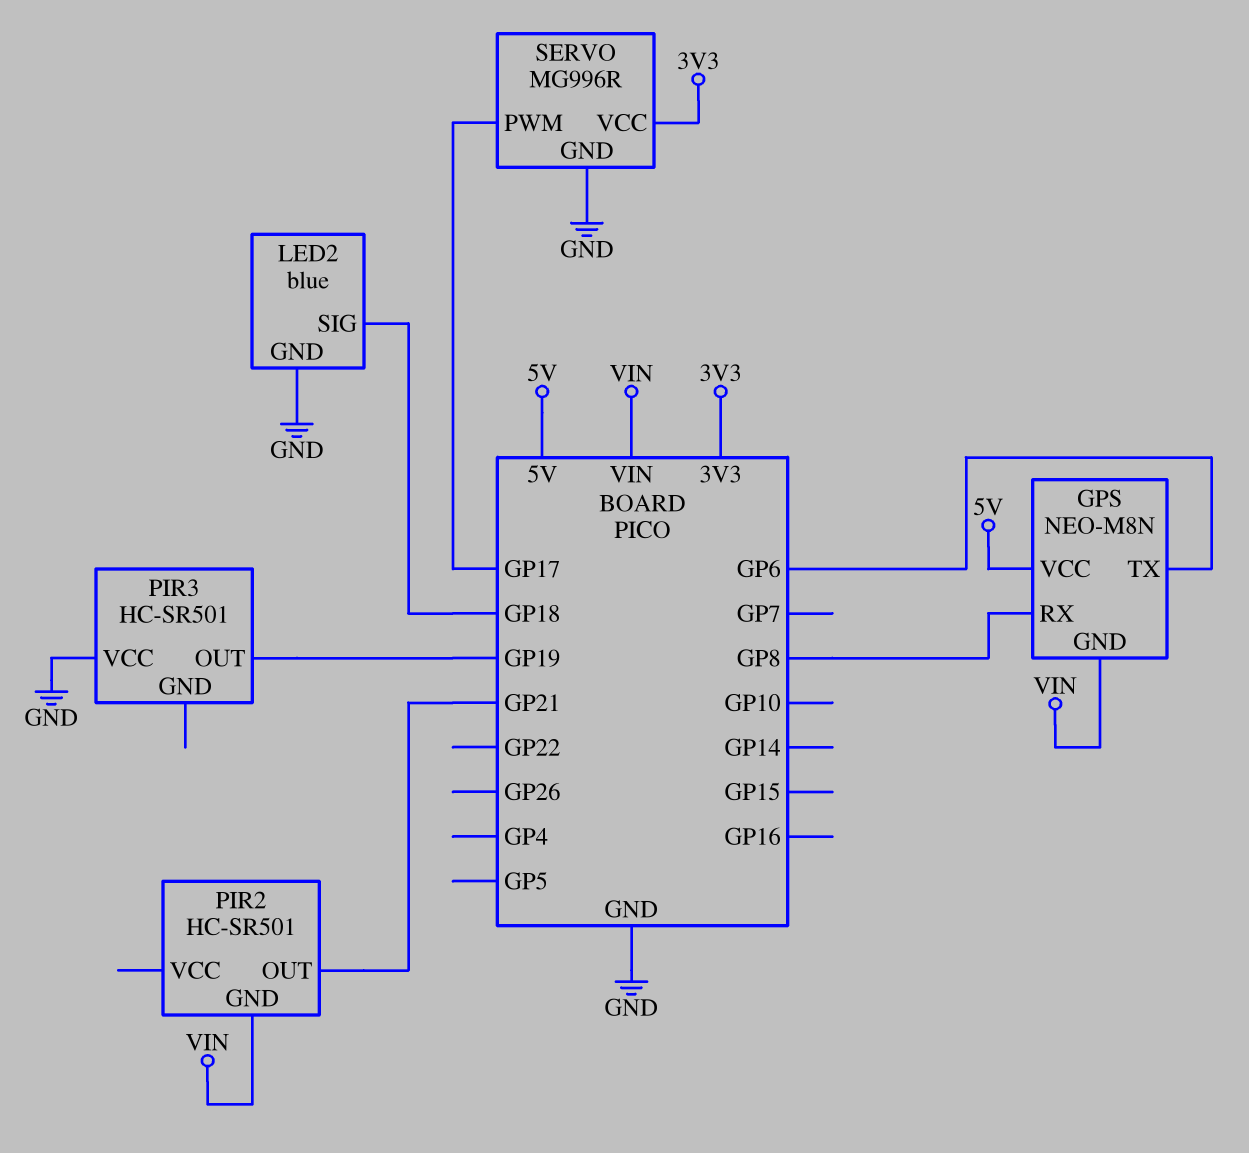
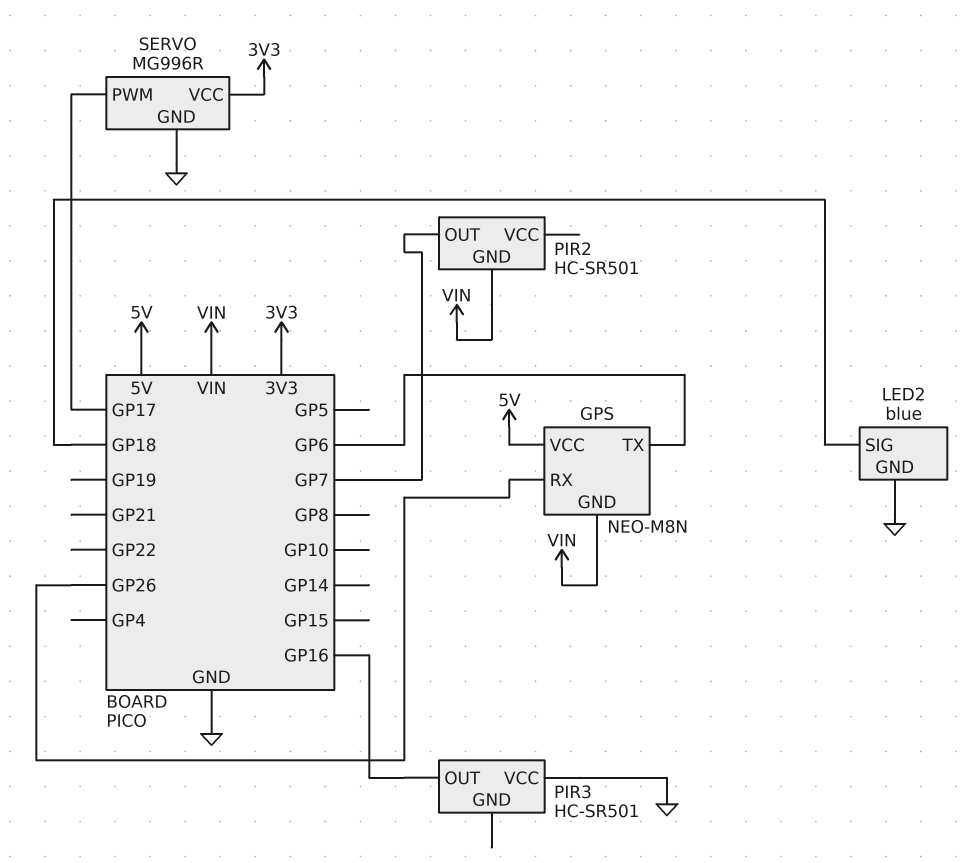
GPS pin RX: GP8 -> GP26
PIR2 pin OUT: GP21 -> GP7
PIR3 pin OUT: GP19 -> GP16

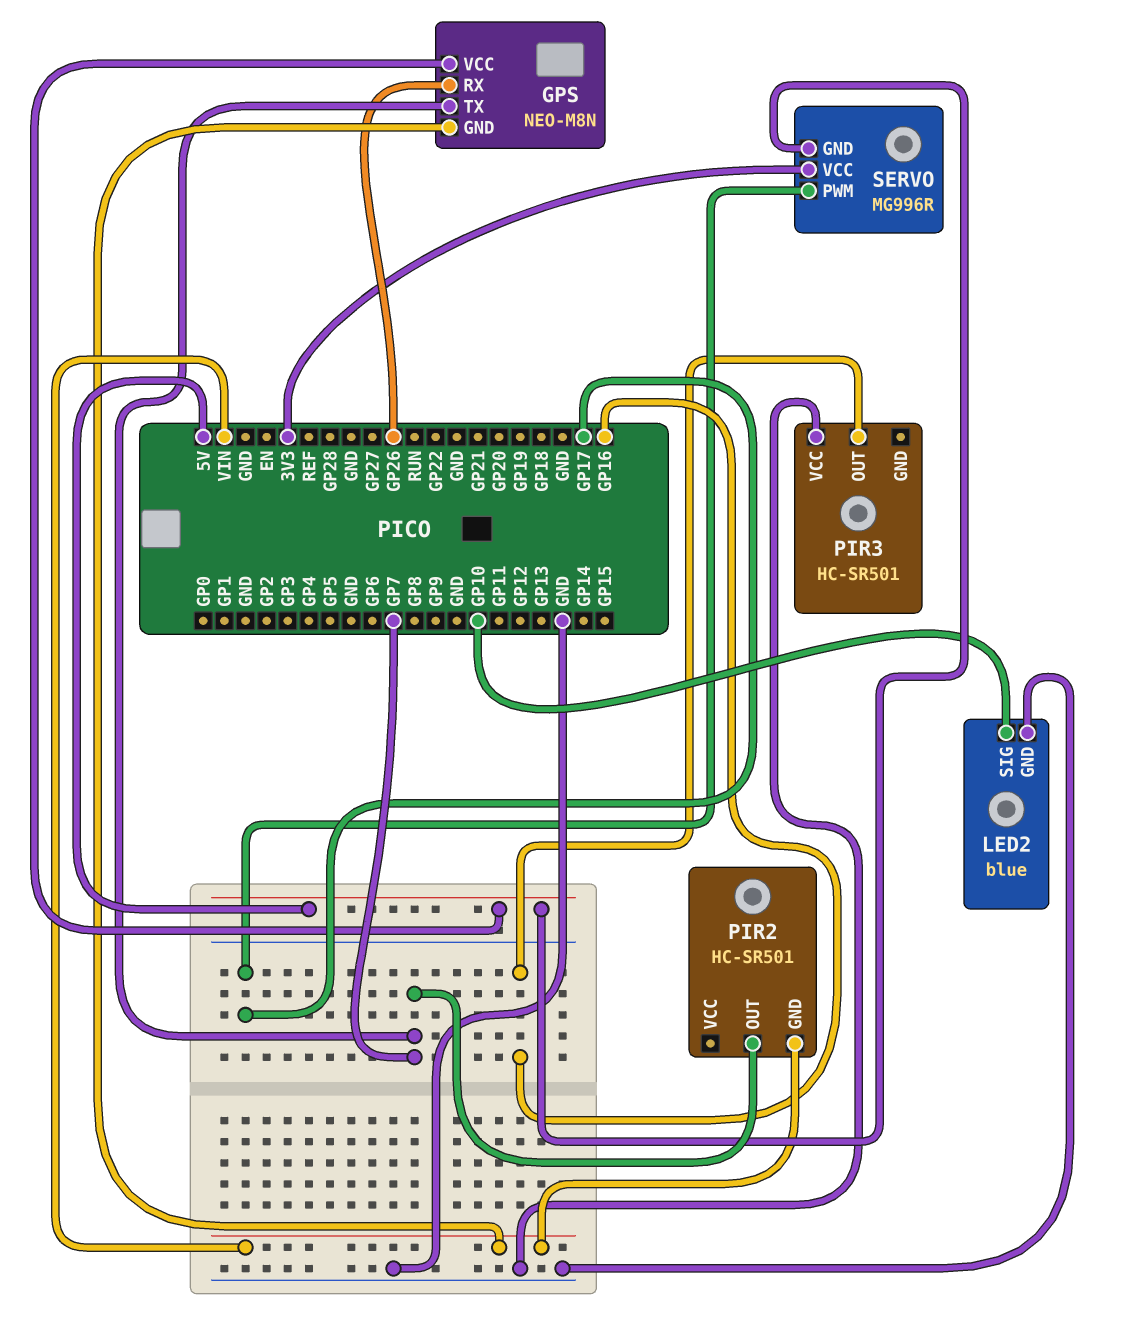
GPS pin TX: GP6 -> GP7
LED2 pin SIG: GP18 -> GP10
SERVO pin GND: GND -> 5V

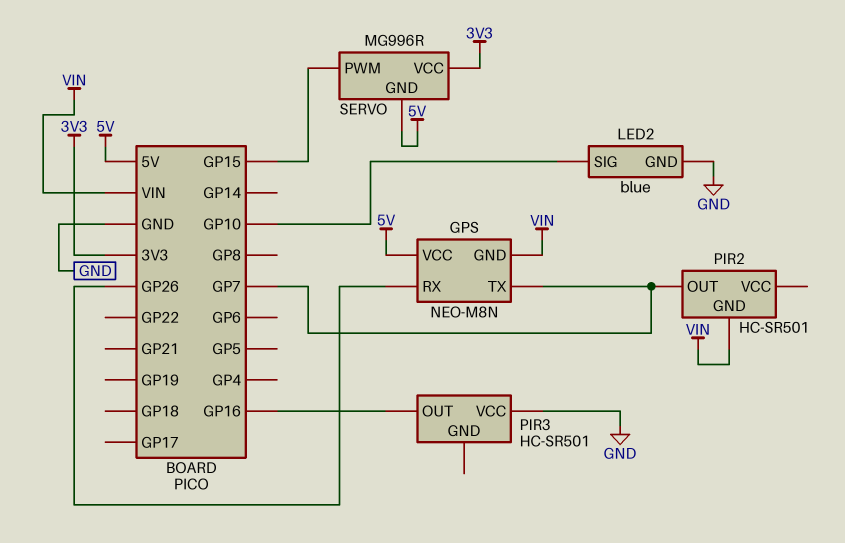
SERVO pin PWM: GP17 -> GP15

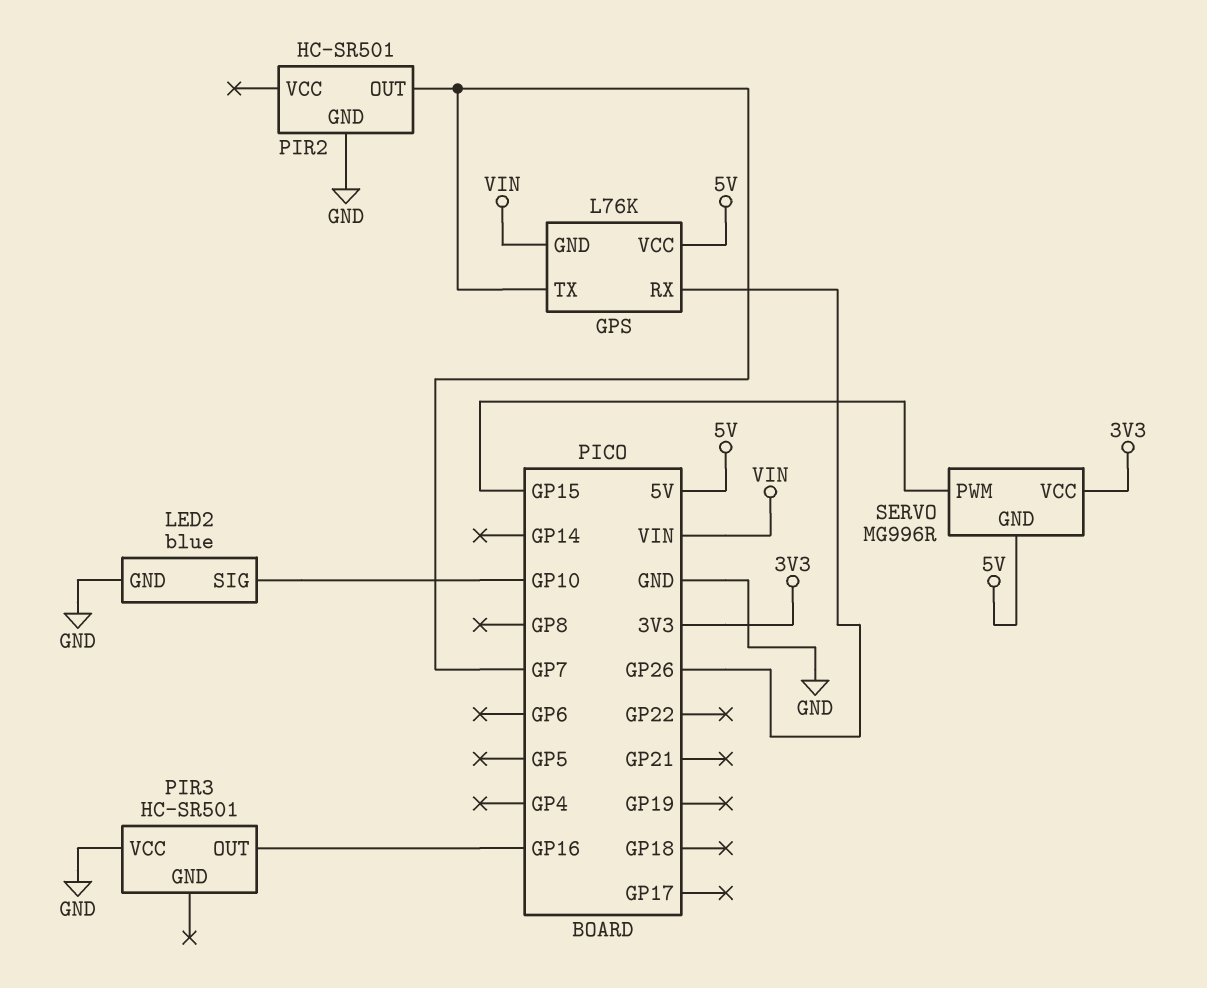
GPS: NEO-M8N -> L76K
PIR2 pin GND: VIN -> GND

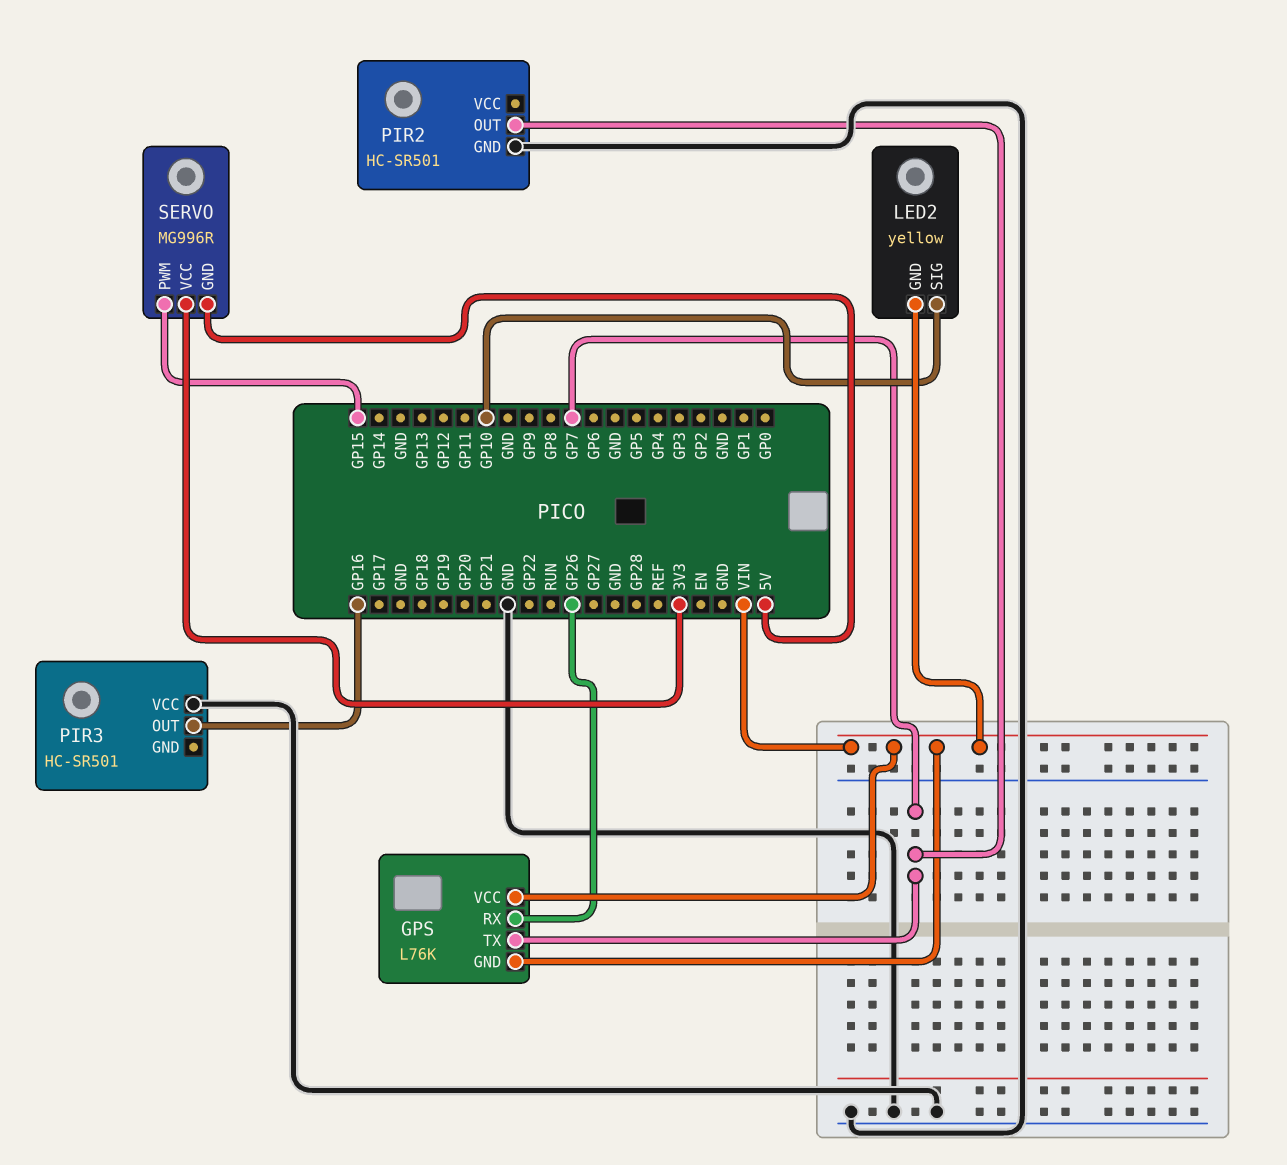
GPS pin VCC: 5V -> VIN
LED2: blue -> yellow
LED2 pin GND: GND -> VIN

